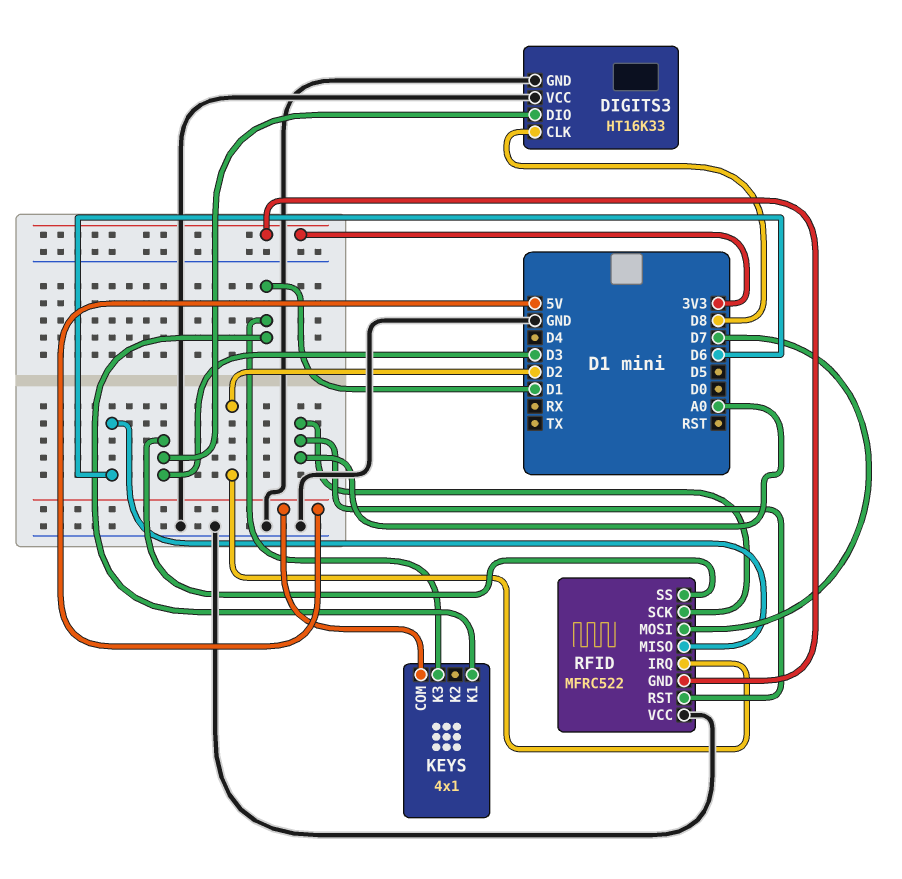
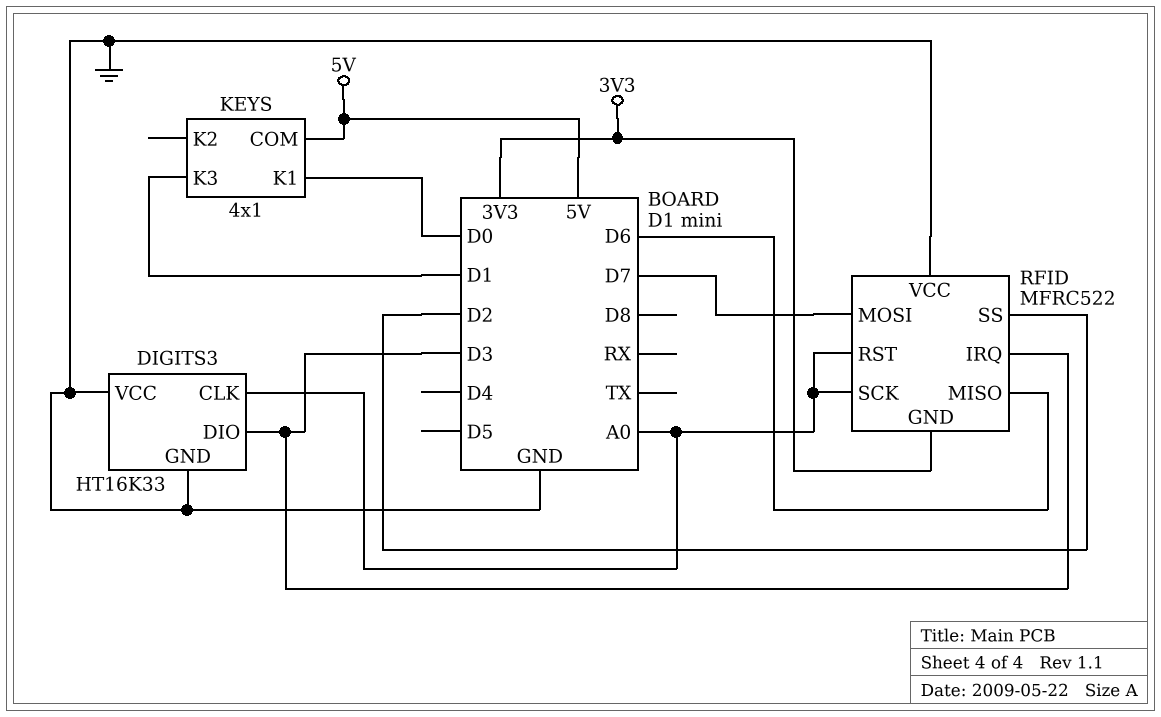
DIGITS3 pin CLK: D8 -> A0
KEYS pin K1: D1 -> D0
RFID pin IRQ: D2 -> D3
RFID pin SS: D3 -> D2

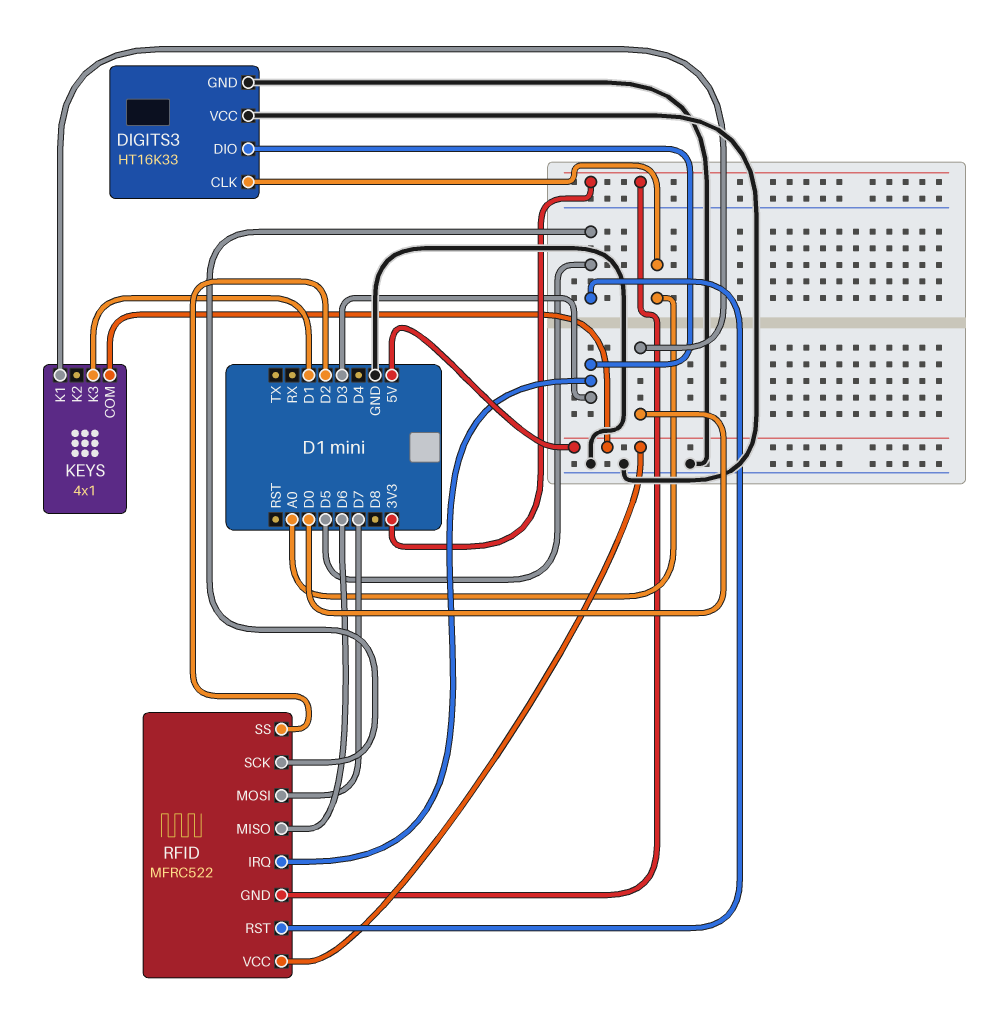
RFID pin RST: A0 -> D5
RFID pin SCK: A0 -> D5
RFID pin VCC: GND -> 5V

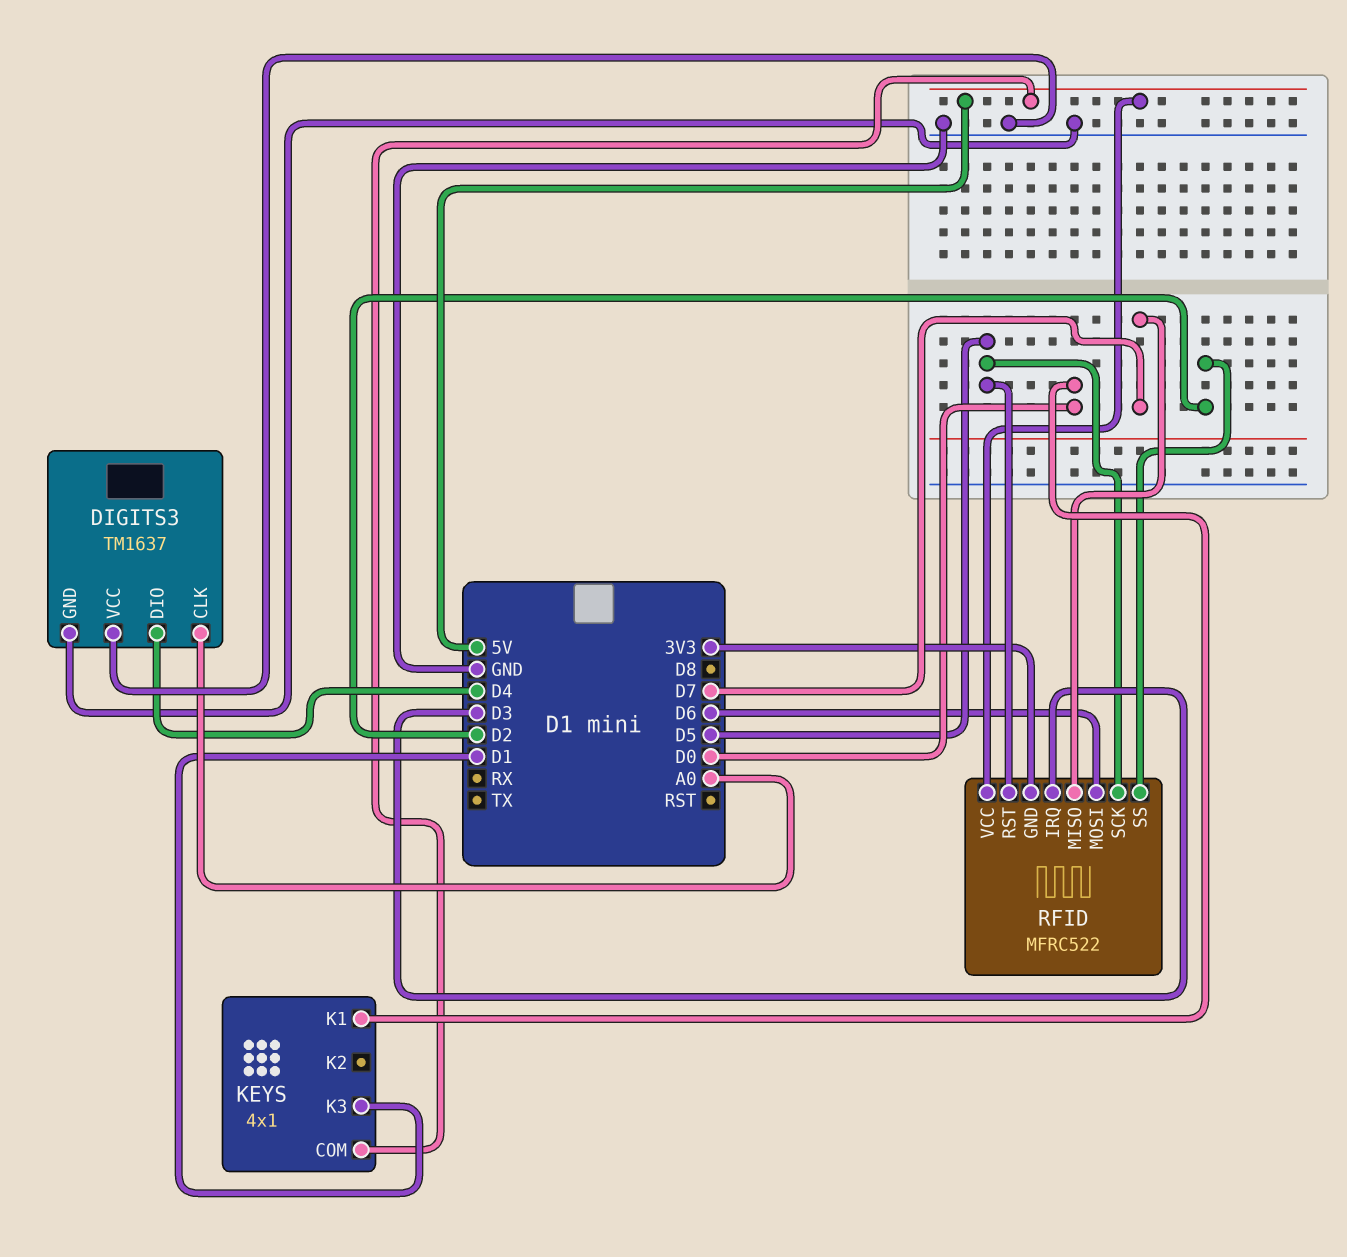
DIGITS3: HT16K33 -> TM1637
DIGITS3 pin DIO: D3 -> D4
RFID pin MISO: D6 -> D7
RFID pin MOSI: D7 -> D6

